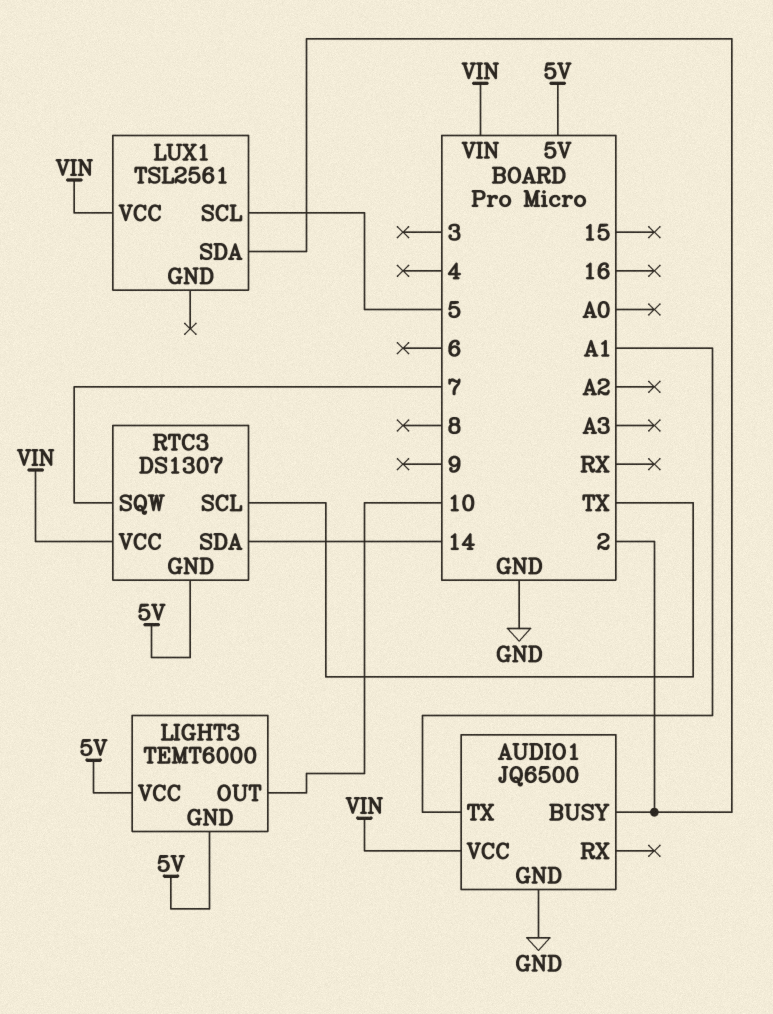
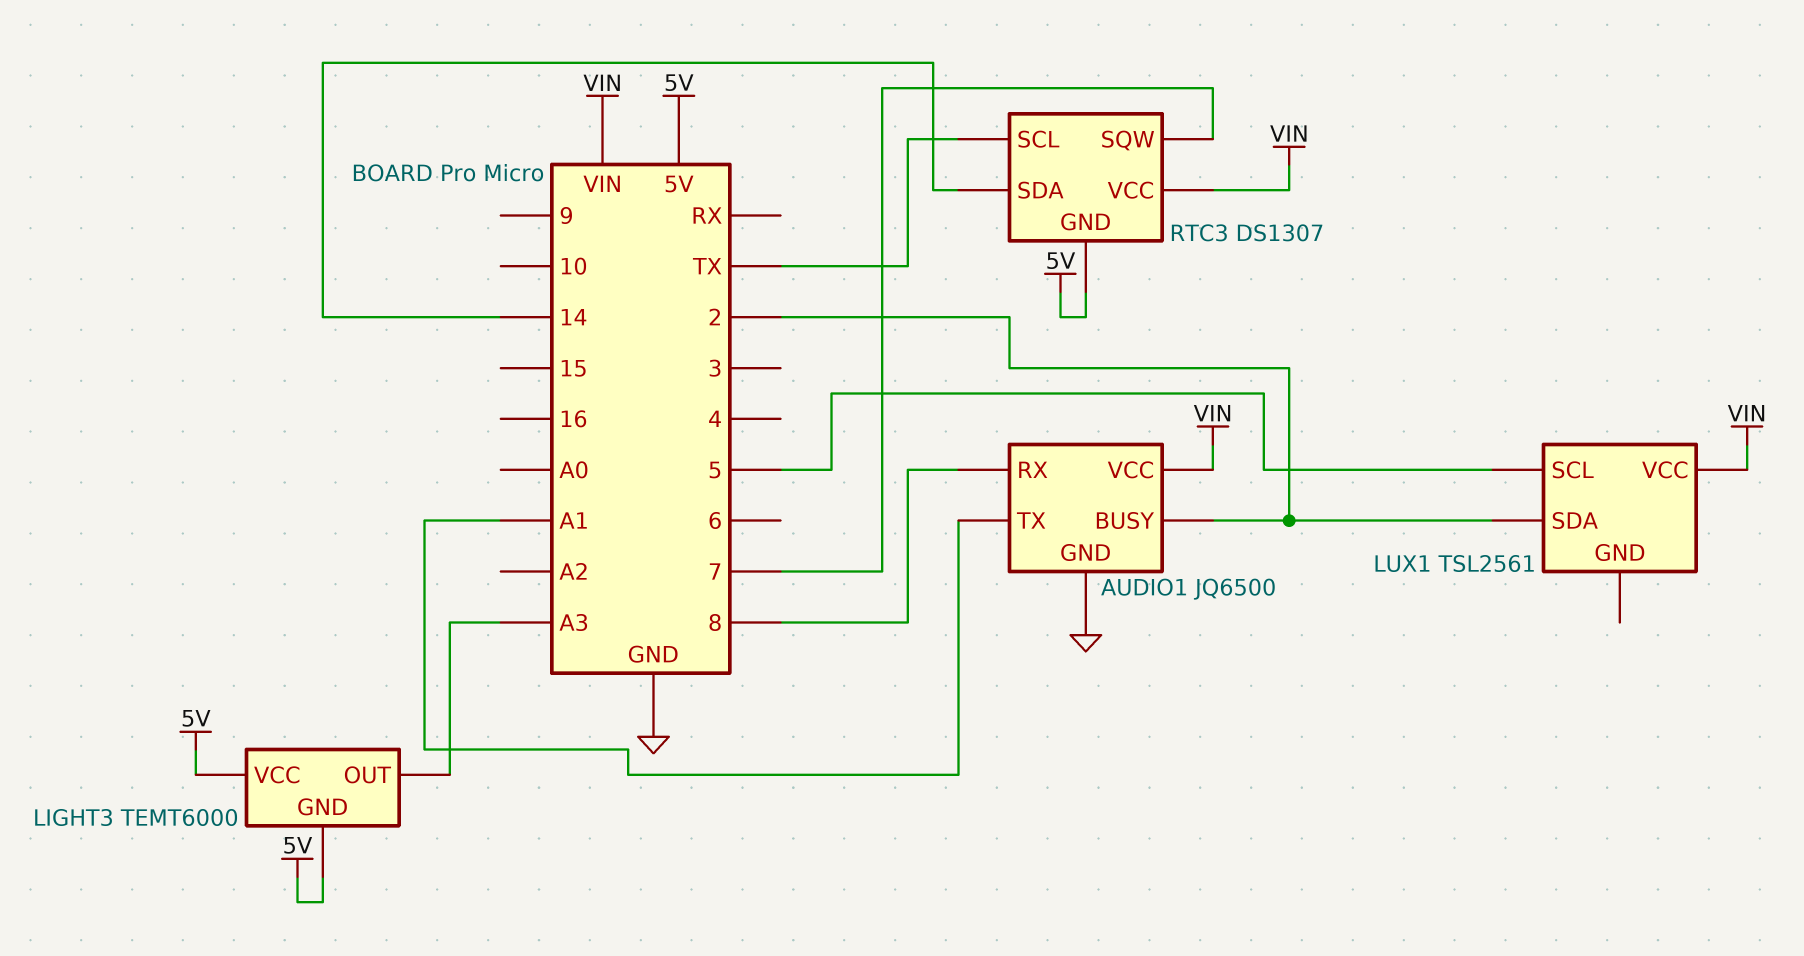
AUDIO1 pin RX: none -> 8
LIGHT3 pin OUT: 10 -> A3

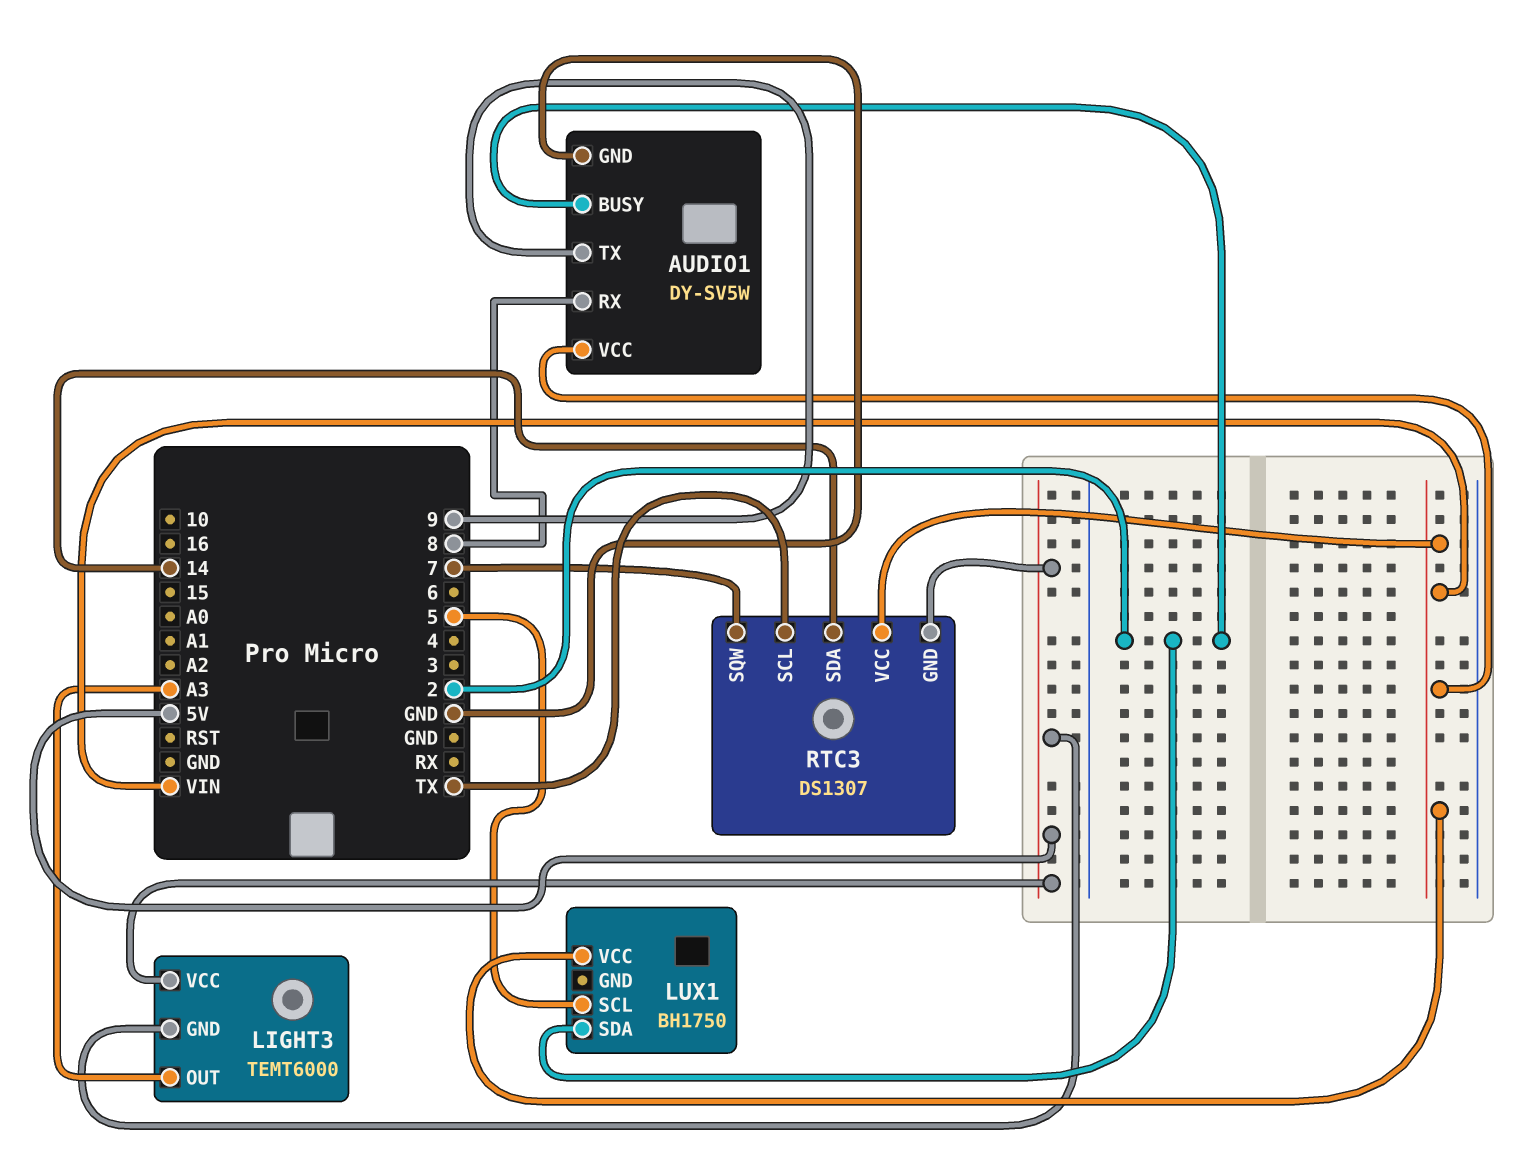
AUDIO1: JQ6500 -> DY-SV5W
AUDIO1 pin TX: A1 -> 9
LUX1: TSL2561 -> BH1750

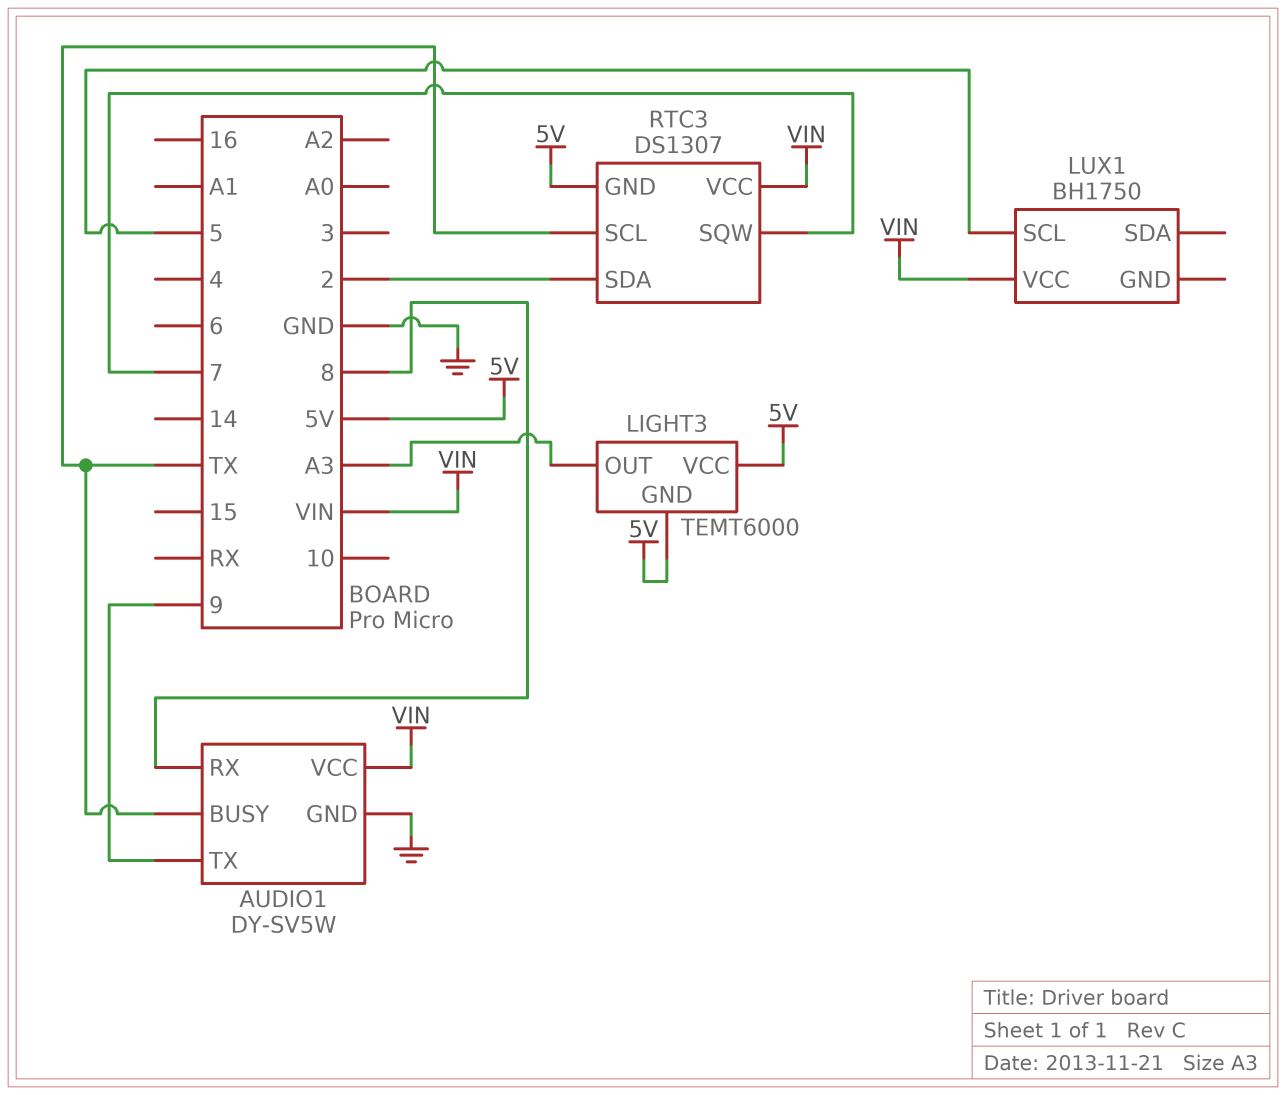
AUDIO1 pin BUSY: 2 -> TX
LUX1 pin SDA: 2 -> none
RTC3 pin SDA: 14 -> 2

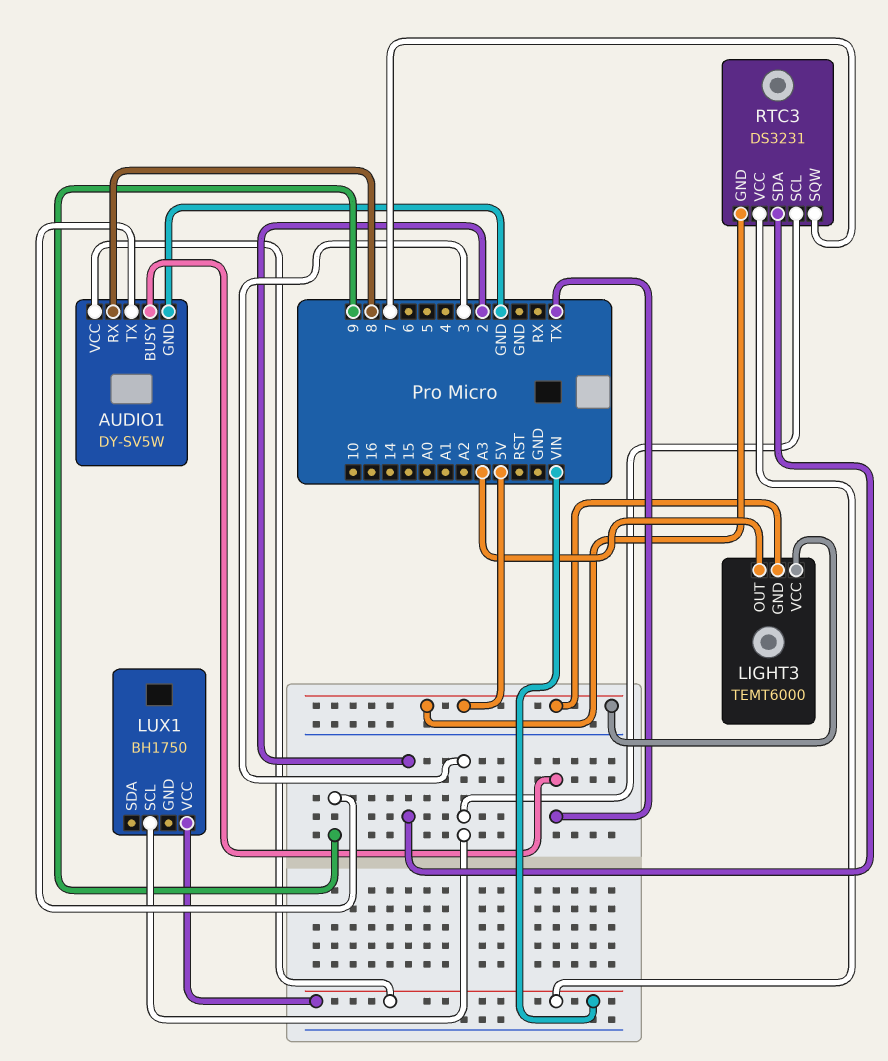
LUX1 pin SCL: 5 -> 3
RTC3: DS1307 -> DS3231
RTC3 pin SCL: TX -> 3

